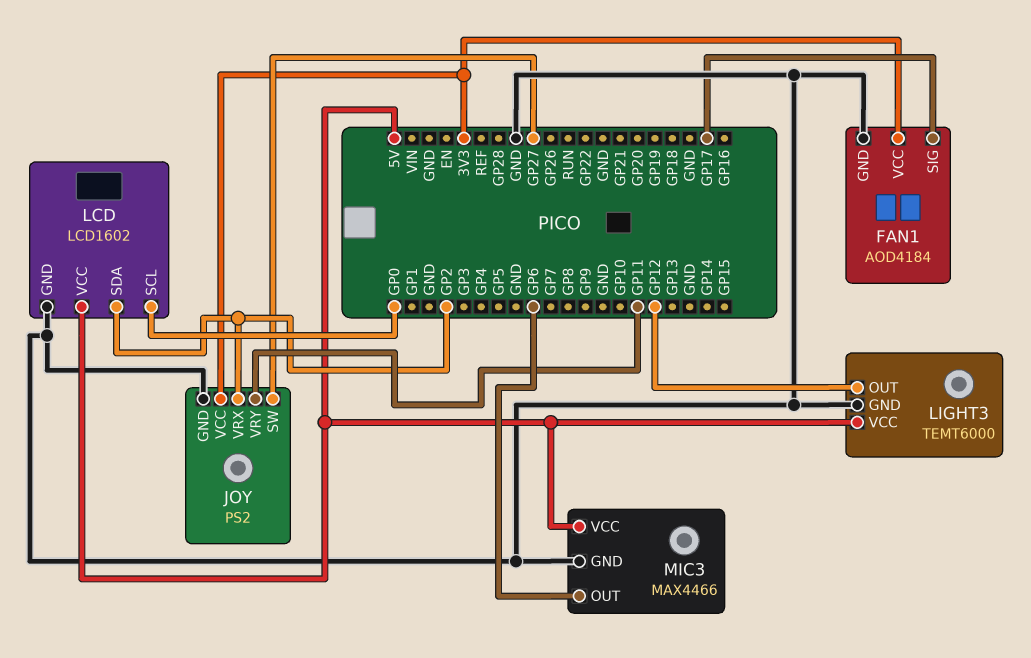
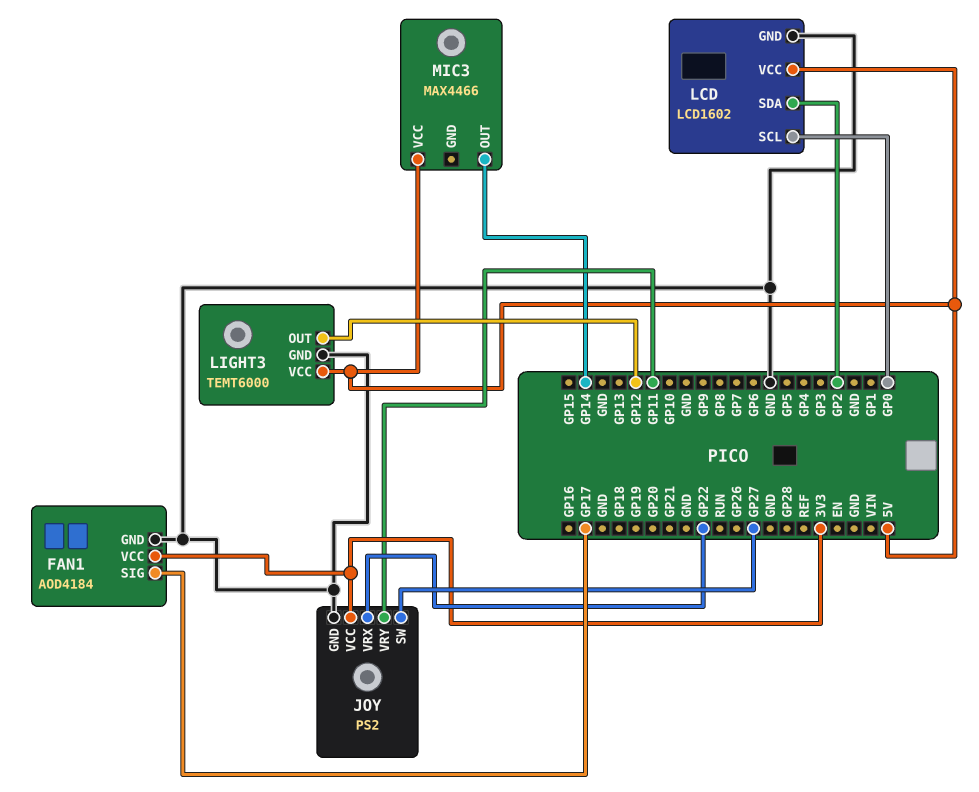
JOY pin VRX: GP2 -> GP22
MIC3 pin GND: GND -> none
MIC3 pin OUT: GP6 -> GP14

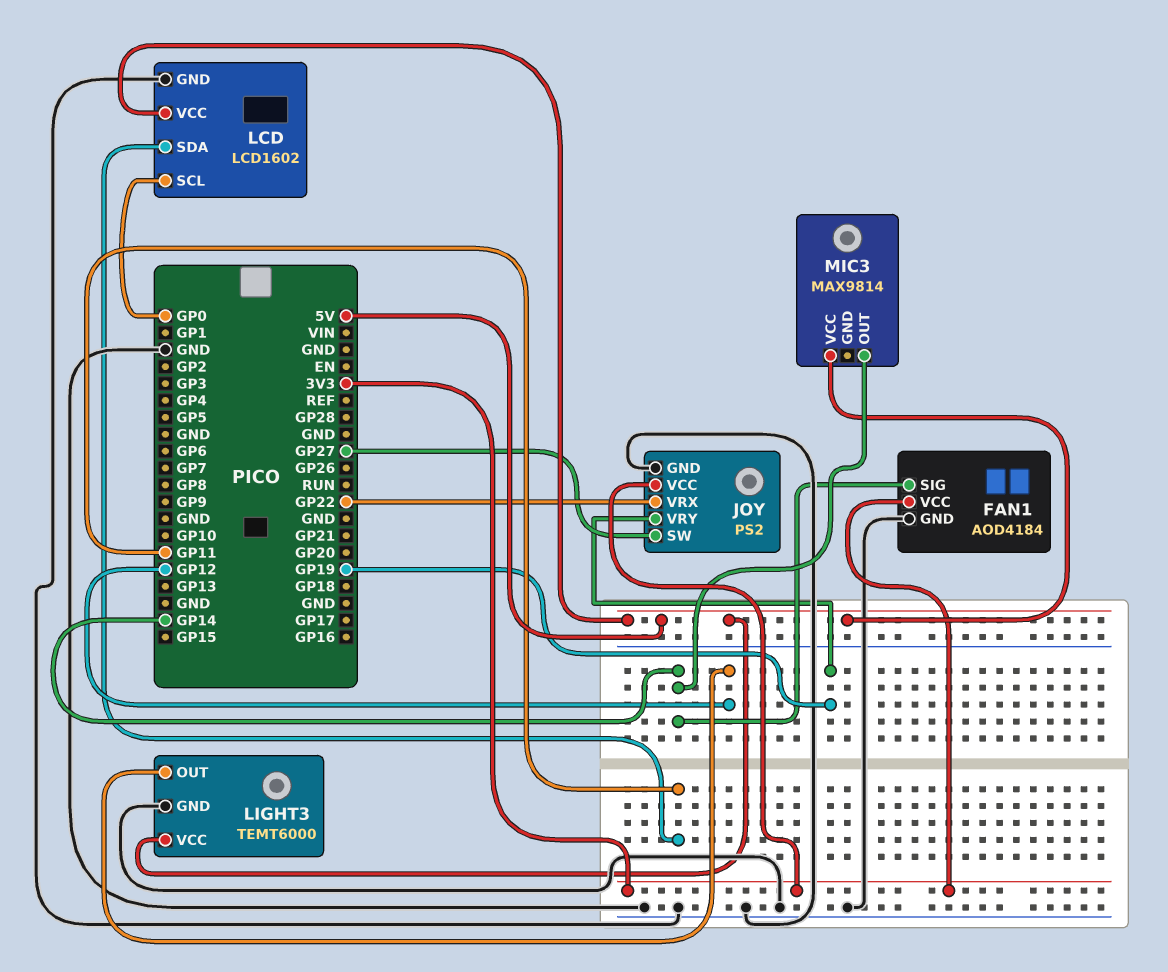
FAN1 pin SIG: GP17 -> GP14
JOY pin VRY: GP11 -> GP19
LCD pin SDA: GP2 -> GP11
MIC3: MAX4466 -> MAX9814

